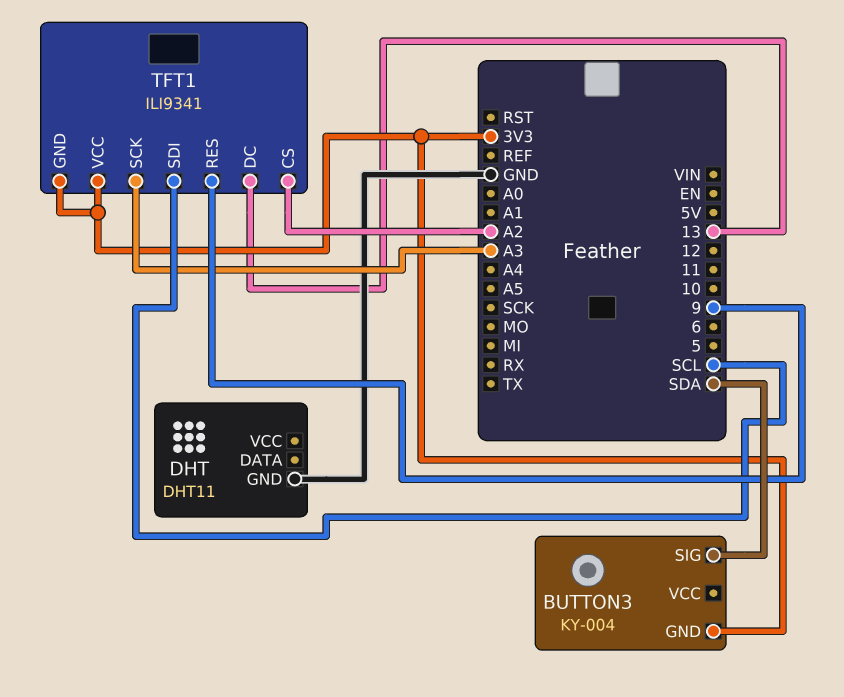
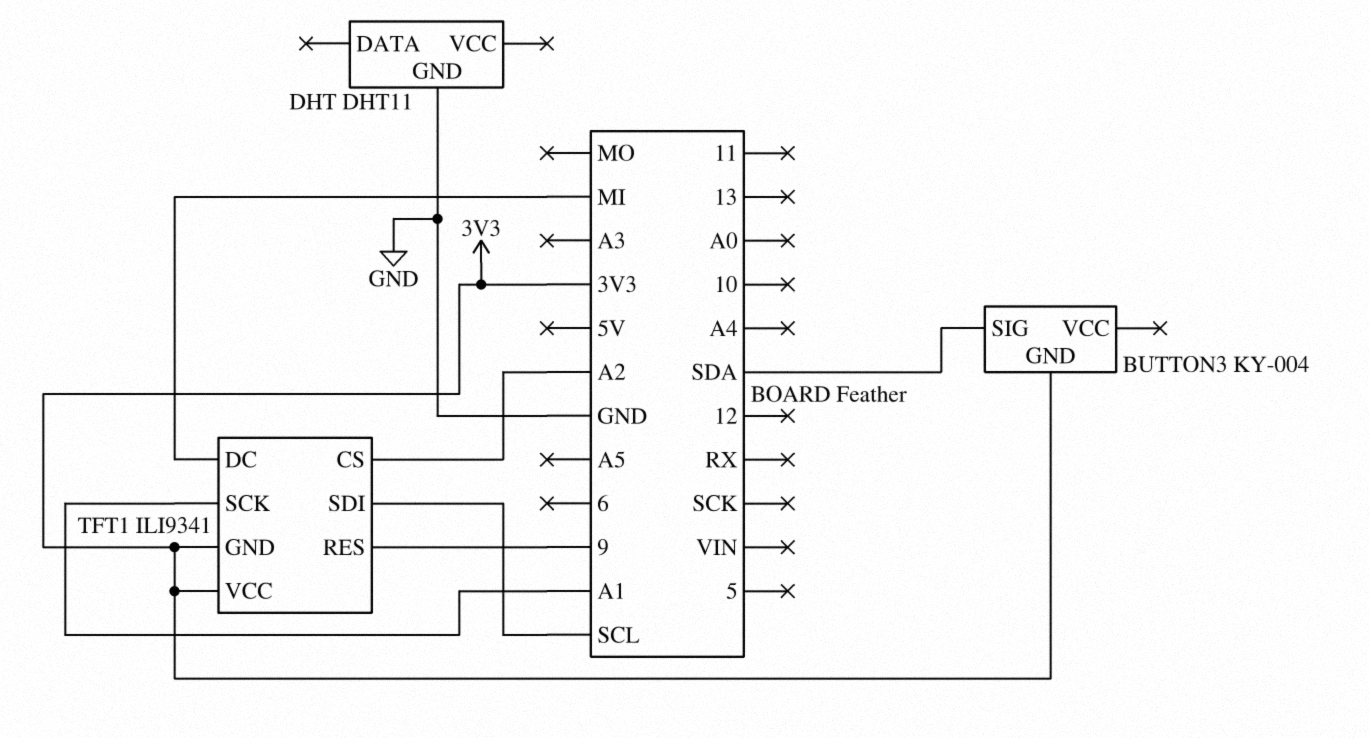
TFT1 pin DC: 13 -> MI
TFT1 pin SCK: A3 -> A1

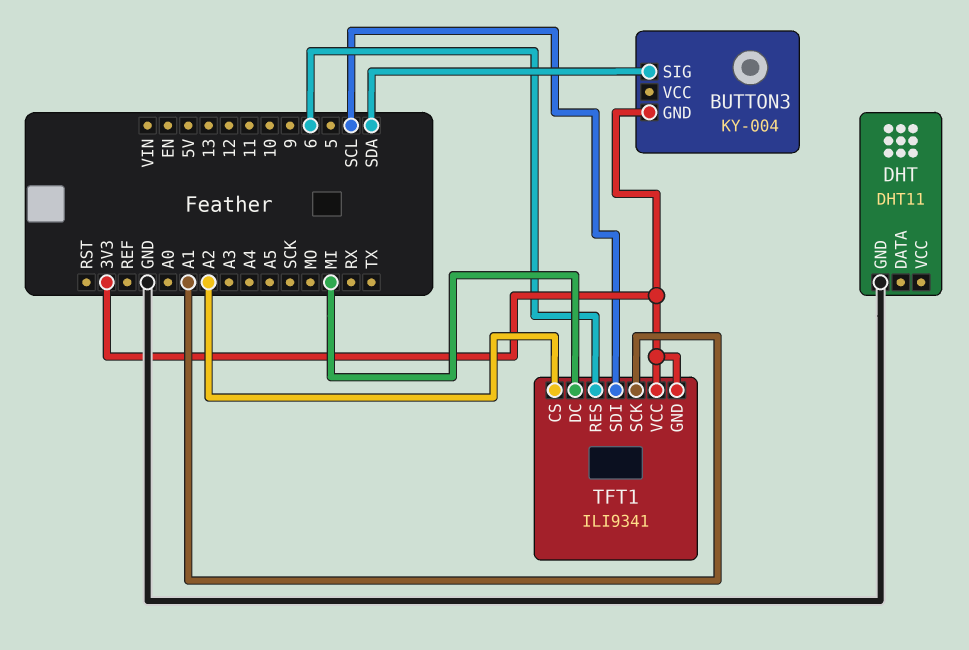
TFT1 pin RES: 9 -> 6

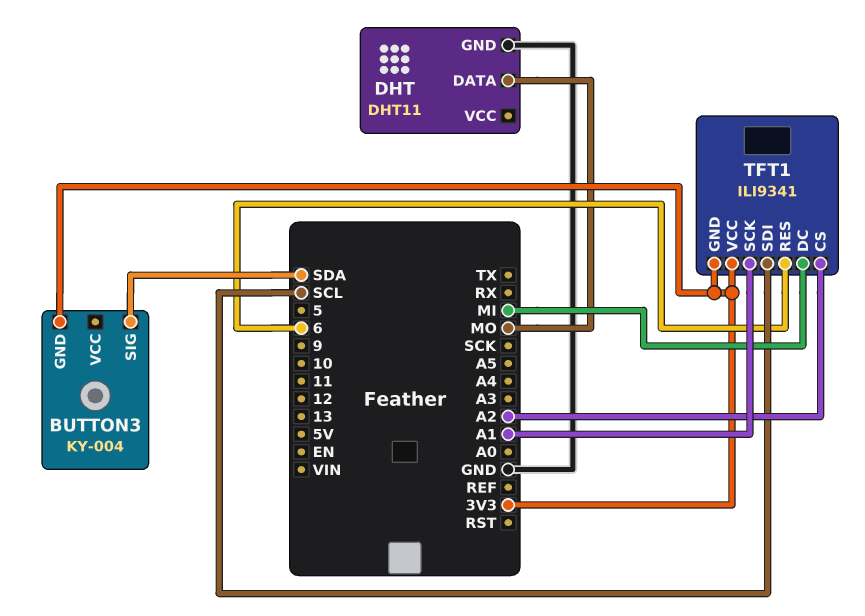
DHT pin DATA: none -> MO

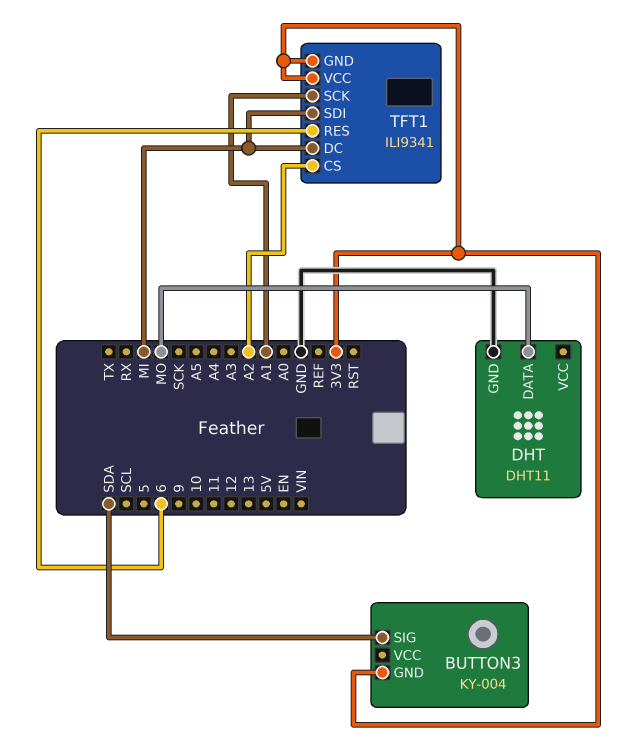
TFT1 pin SDI: SCL -> MI

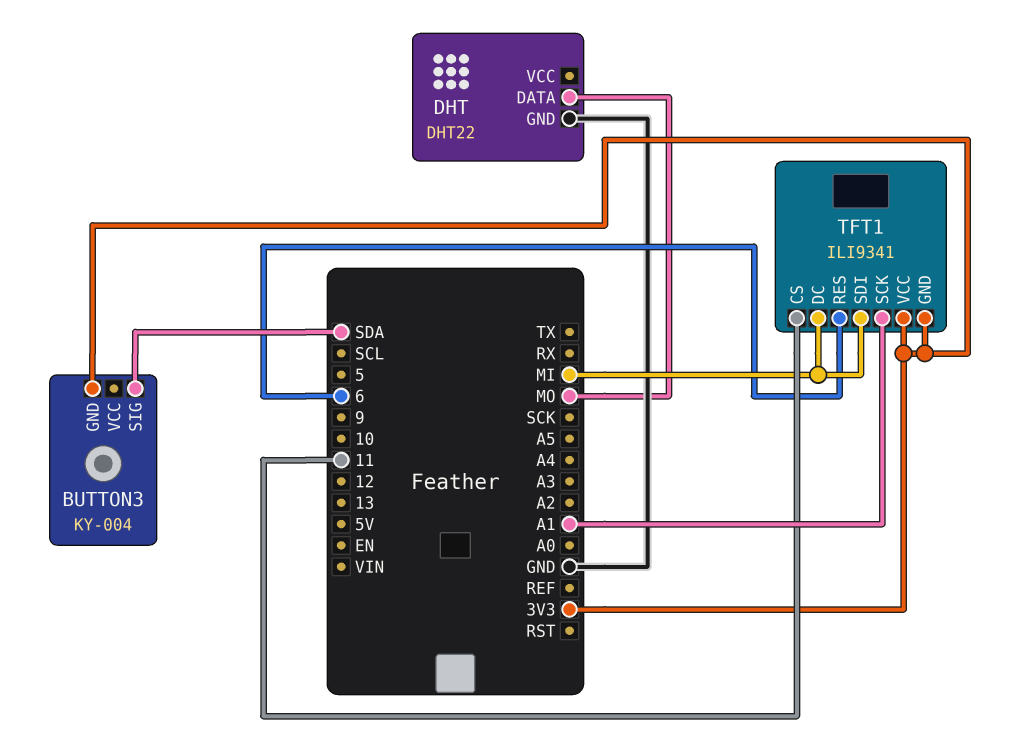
DHT: DHT11 -> DHT22
TFT1 pin CS: A2 -> 11

